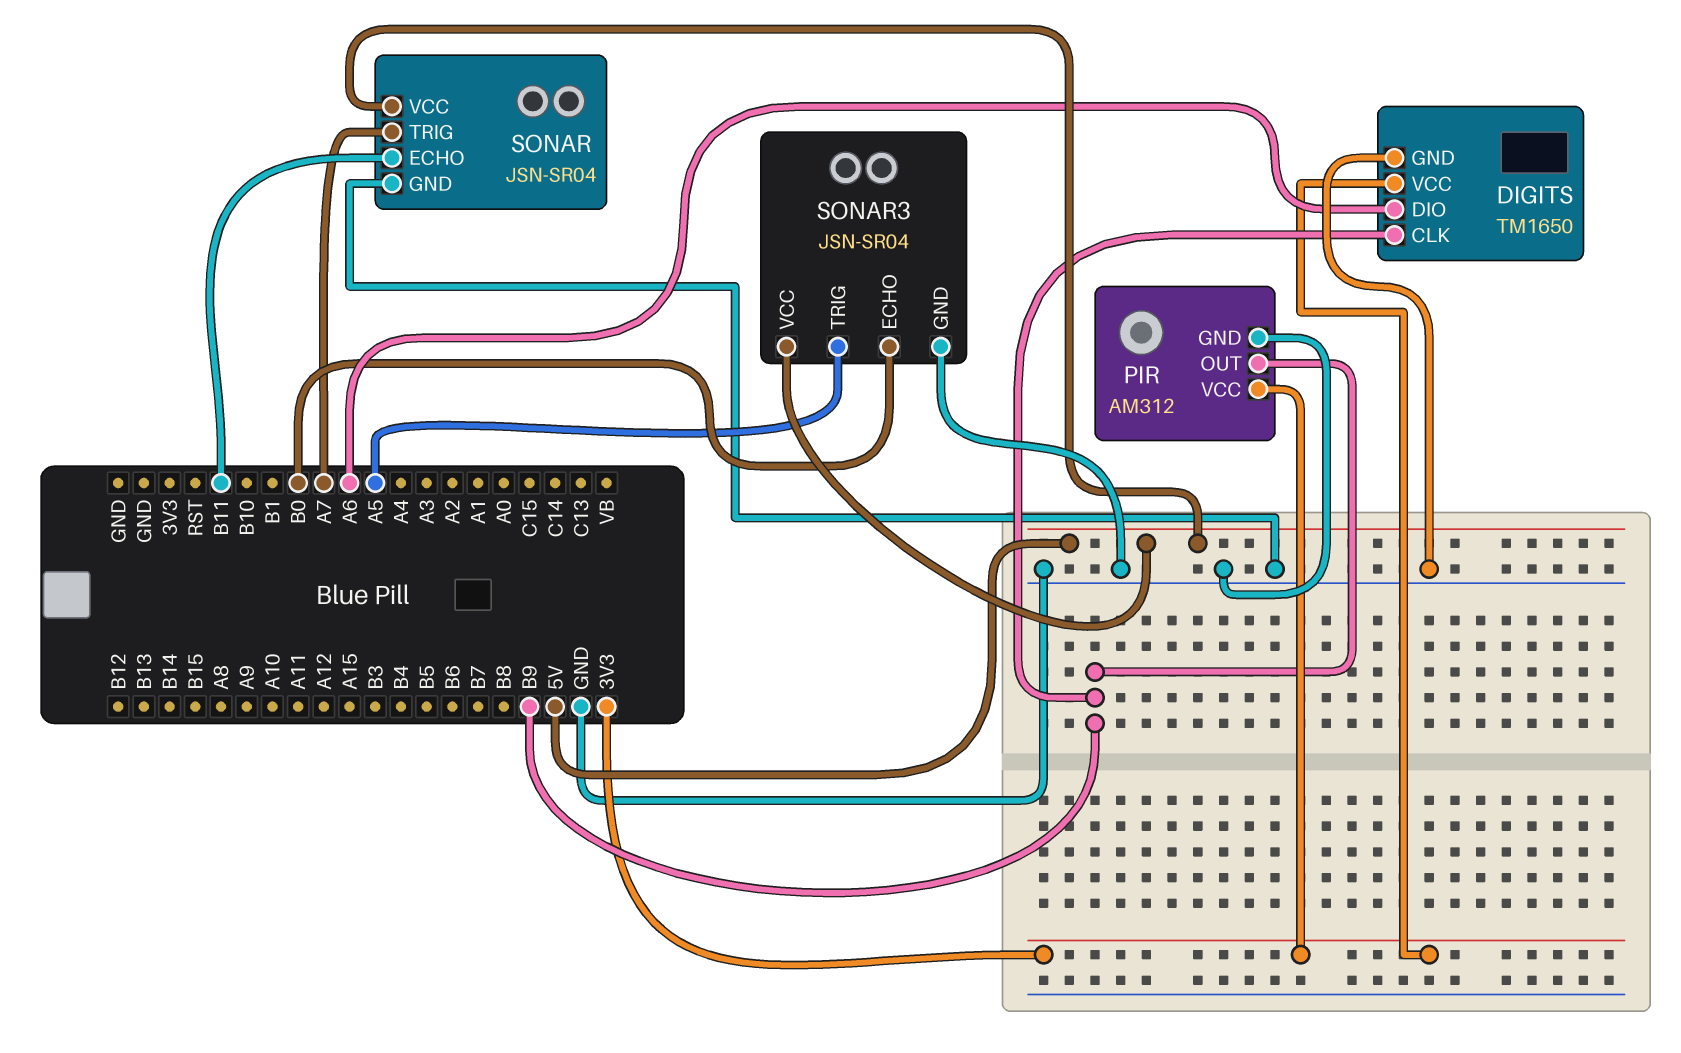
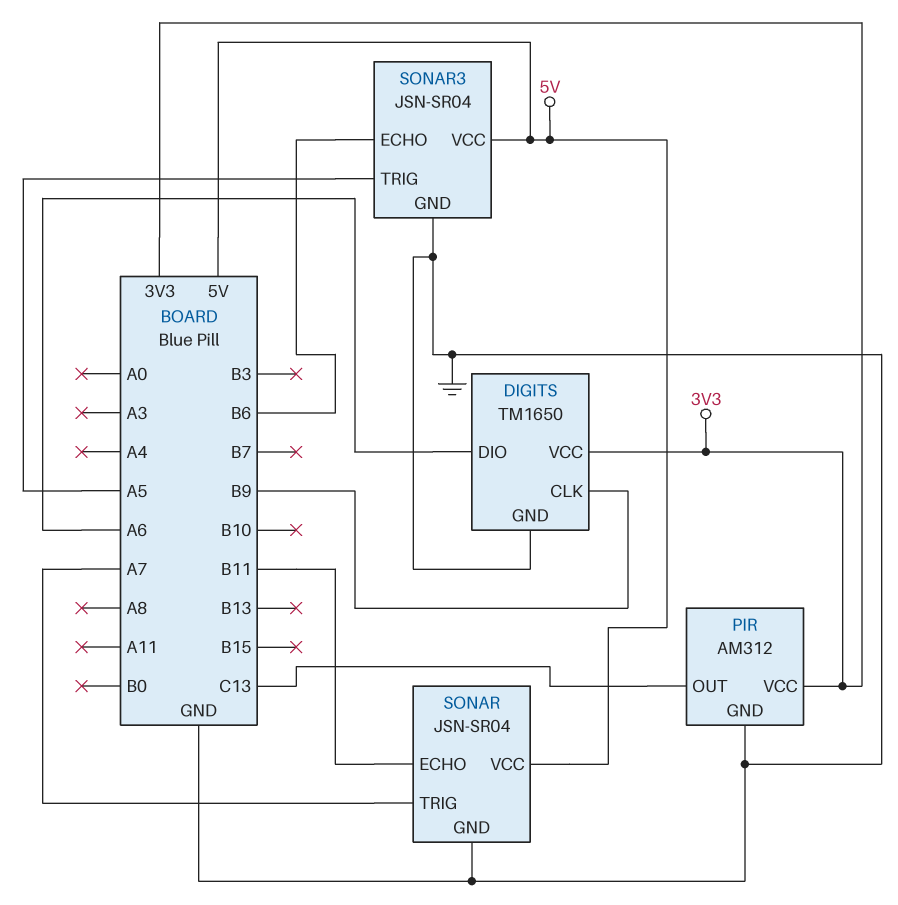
PIR pin OUT: B9 -> C13
SONAR3 pin ECHO: B0 -> B6

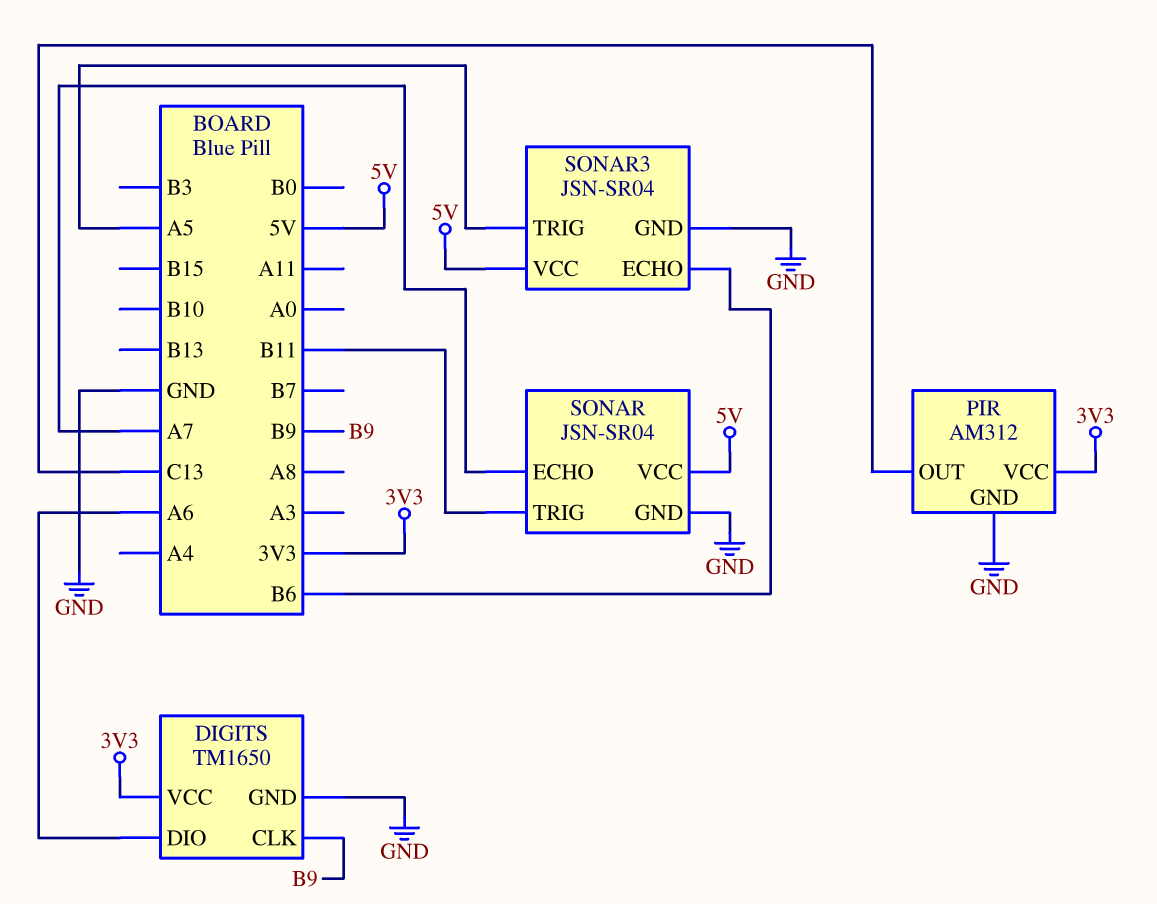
SONAR pin ECHO: B11 -> A7
SONAR pin TRIG: A7 -> B11

